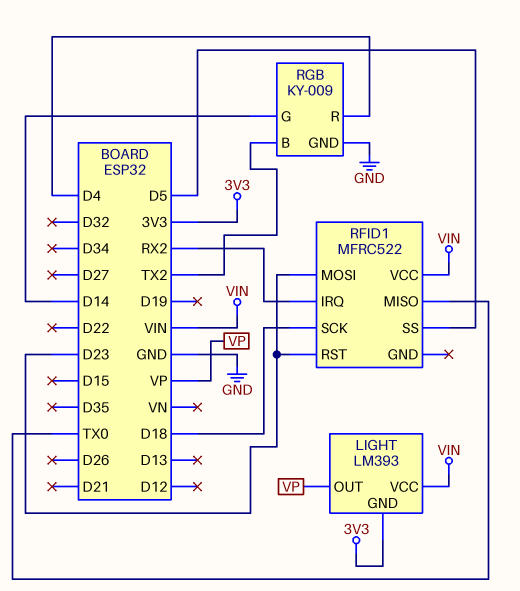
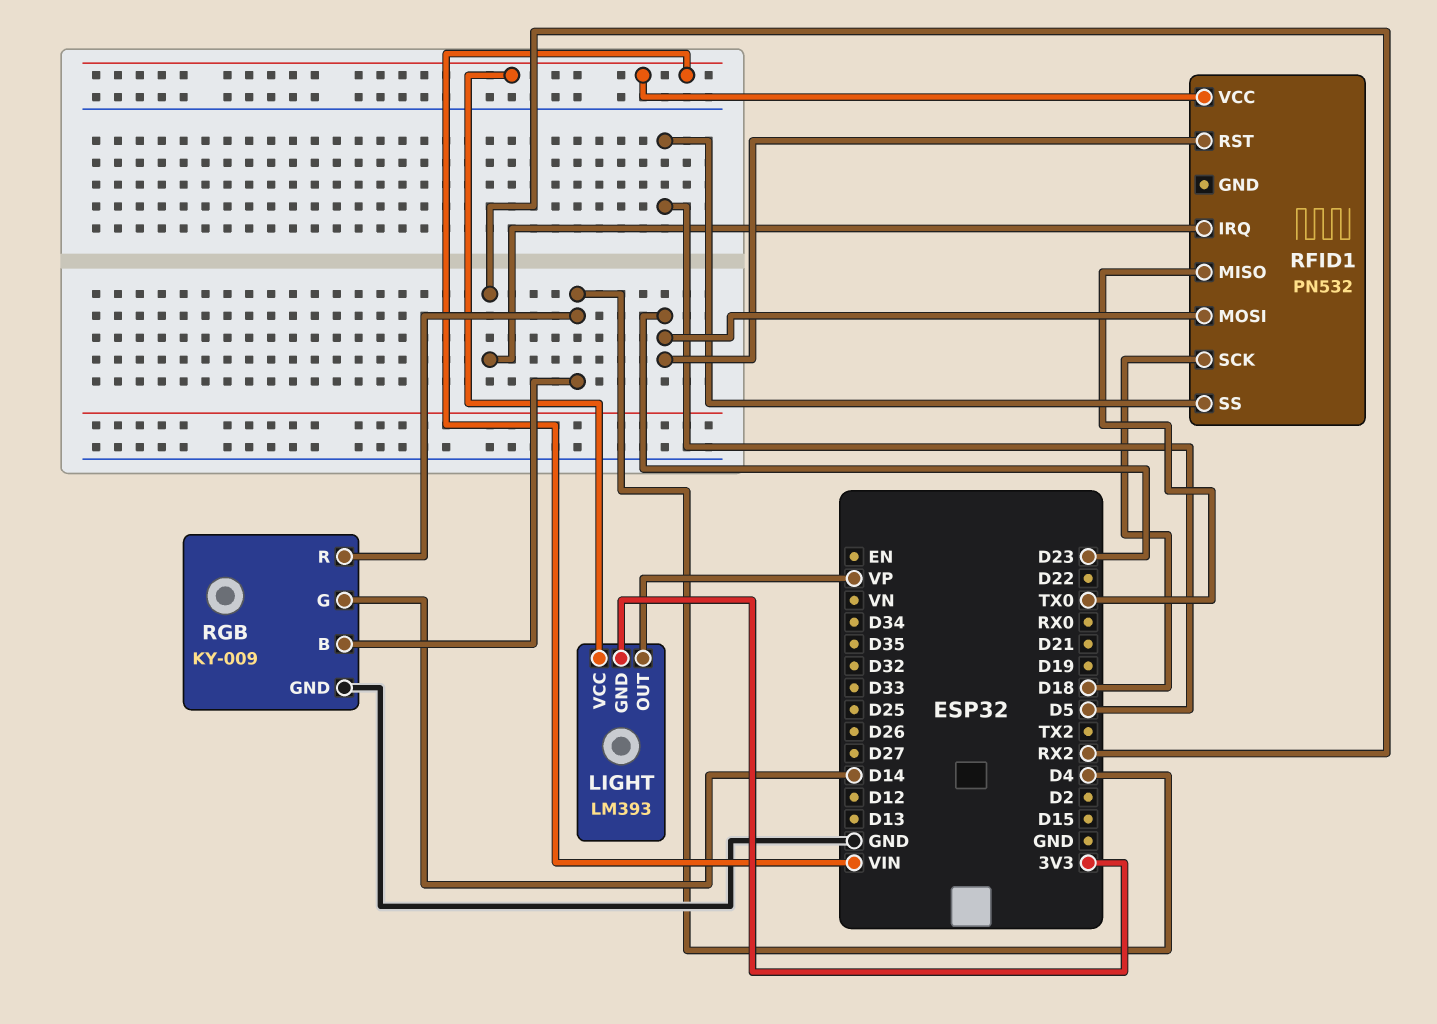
RFID1: MFRC522 -> PN532
RGB pin B: TX2 -> D4

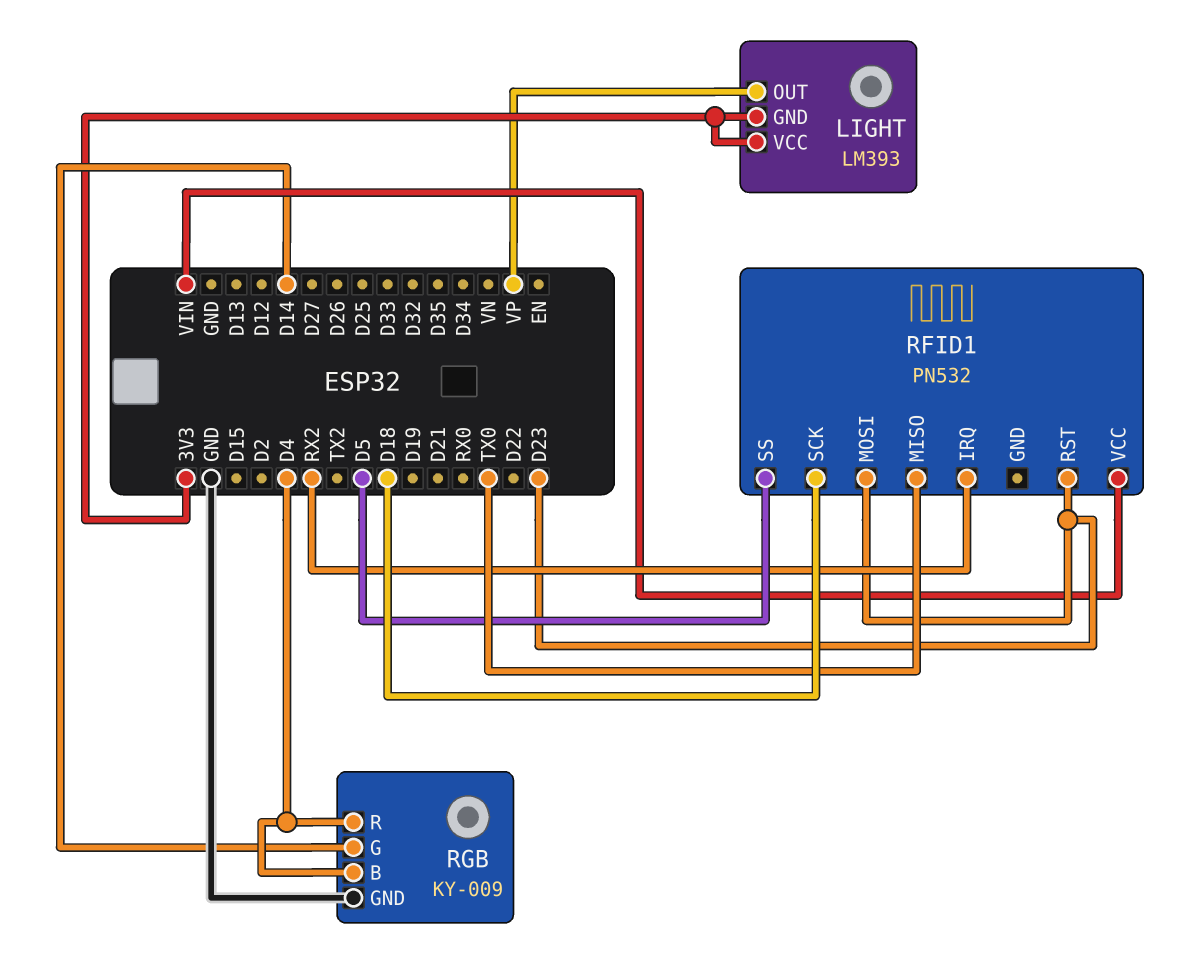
LIGHT pin VCC: VIN -> 3V3

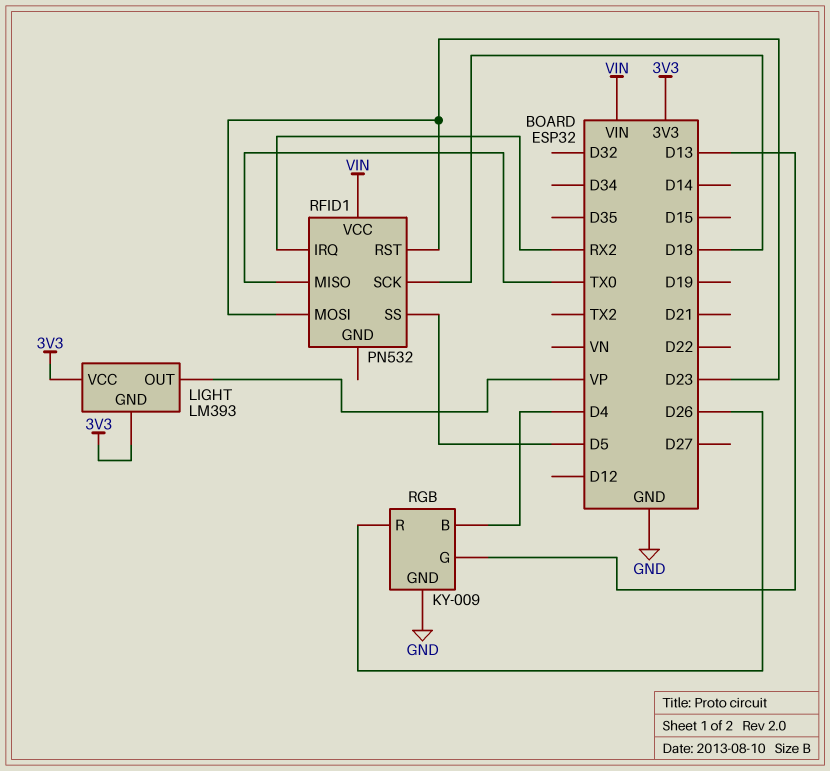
RGB pin G: D14 -> D13
RGB pin R: D4 -> D26

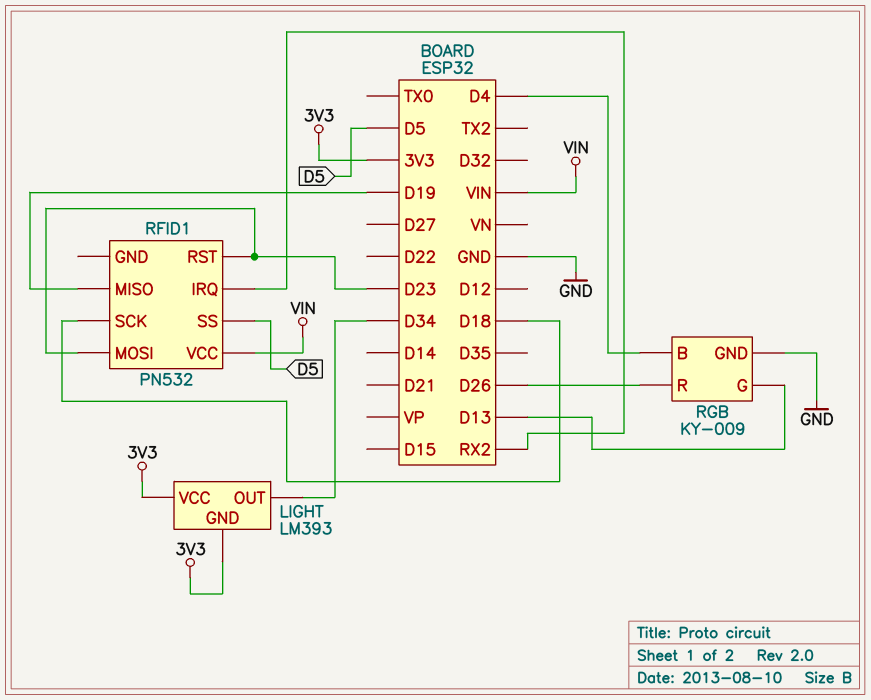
LIGHT pin OUT: VP -> D34
RFID1 pin MISO: TX0 -> D19

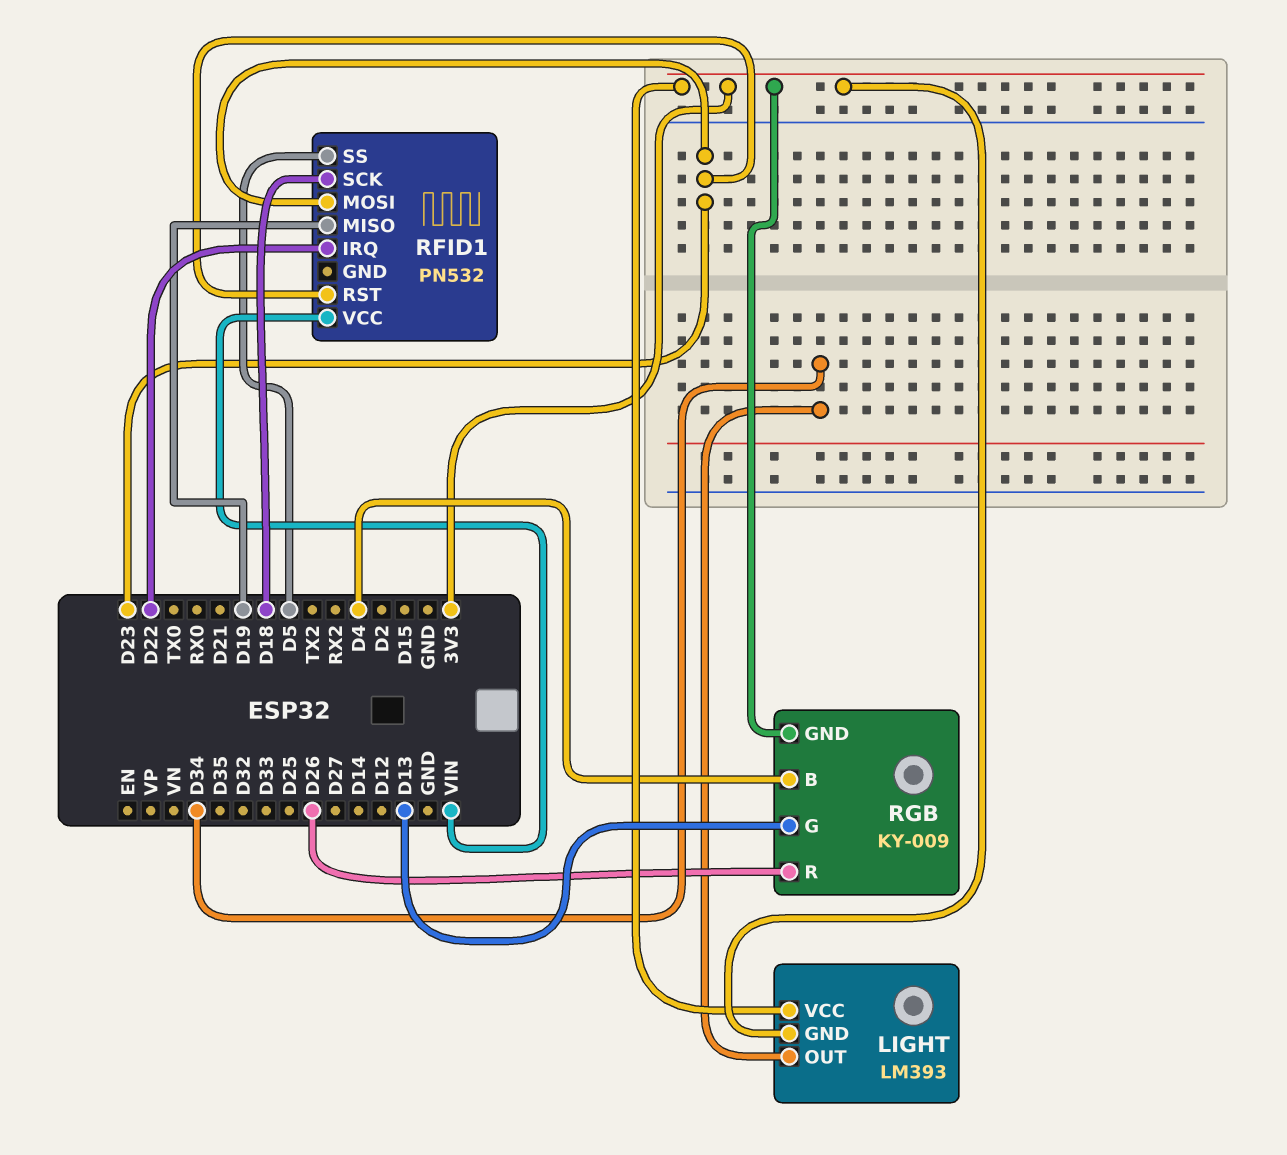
RFID1 pin IRQ: RX2 -> D22
RGB pin GND: GND -> 3V3

